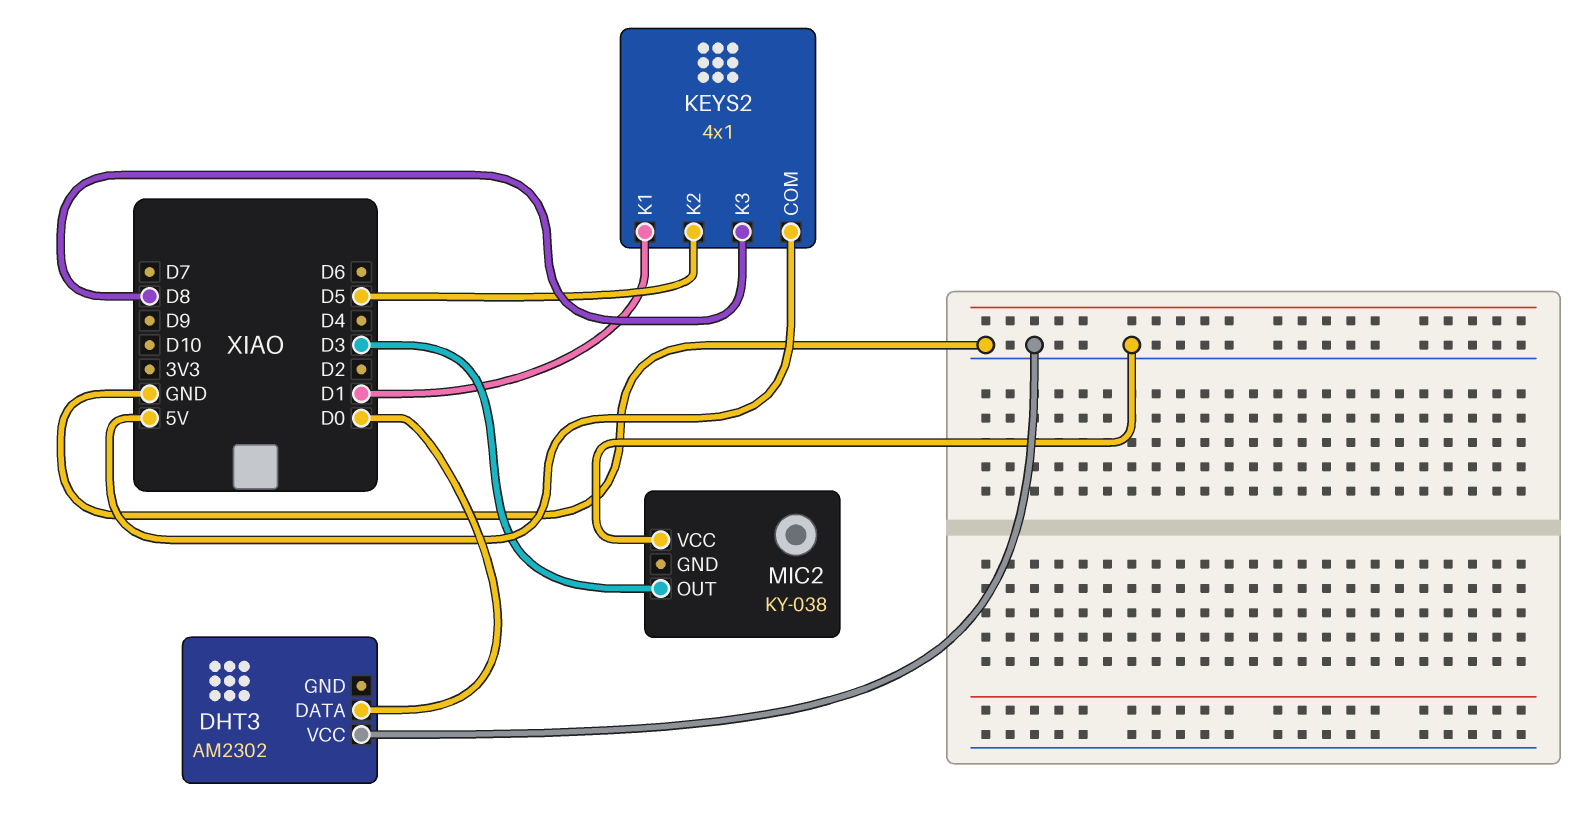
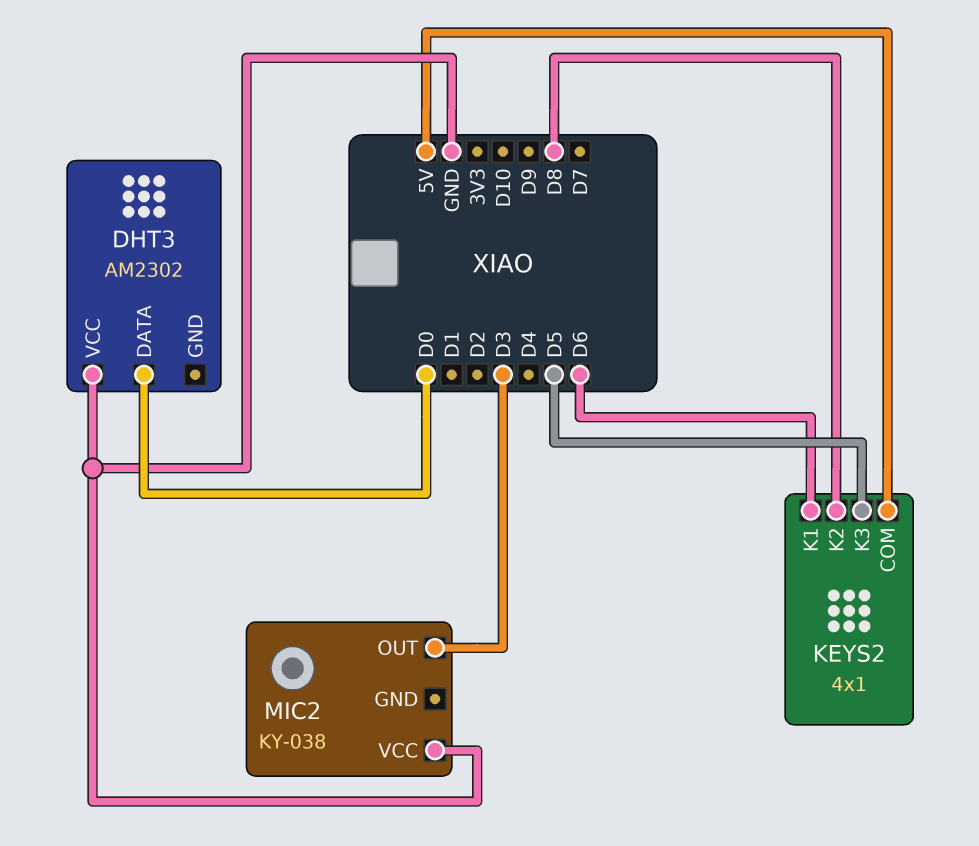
KEYS2 pin K1: D1 -> D6
KEYS2 pin K2: D5 -> D8
KEYS2 pin K3: D8 -> D5

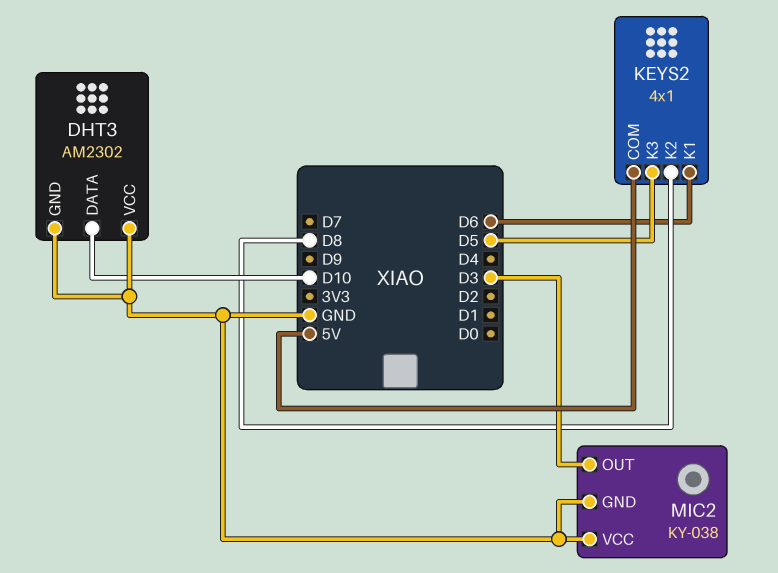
DHT3 pin DATA: D0 -> D10
DHT3 pin GND: none -> GND
MIC2 pin GND: none -> GND

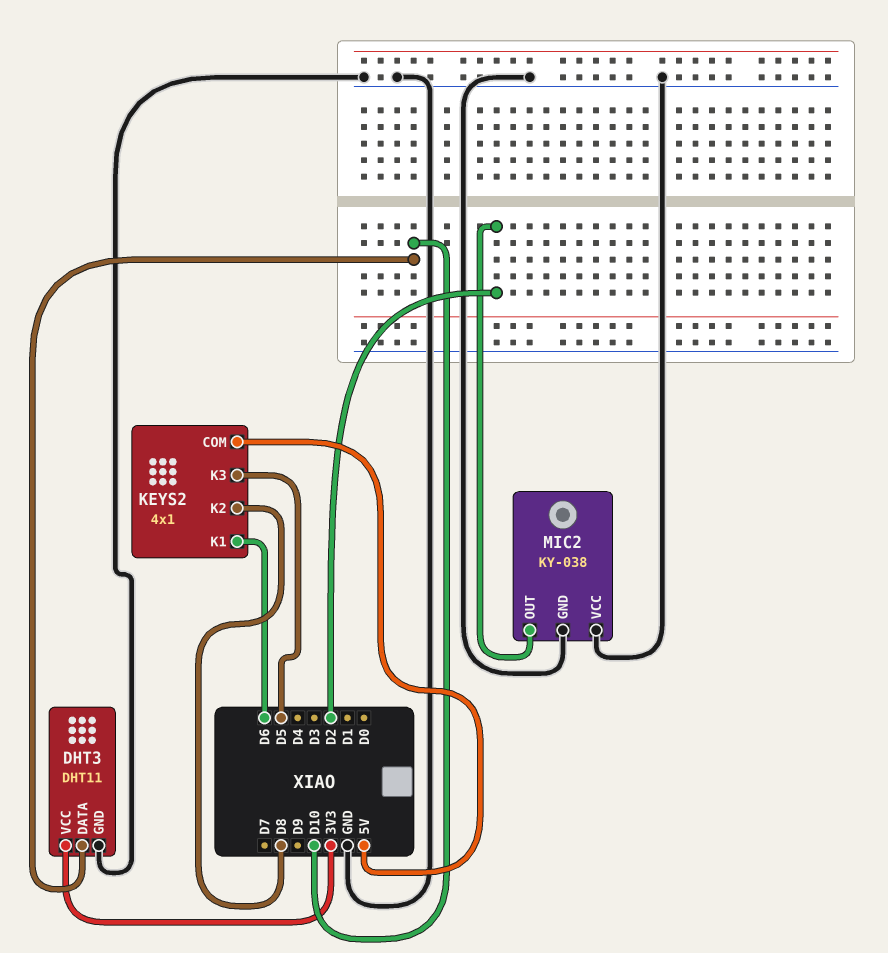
DHT3: AM2302 -> DHT11
DHT3 pin VCC: GND -> 3V3
MIC2 pin OUT: D3 -> D2

